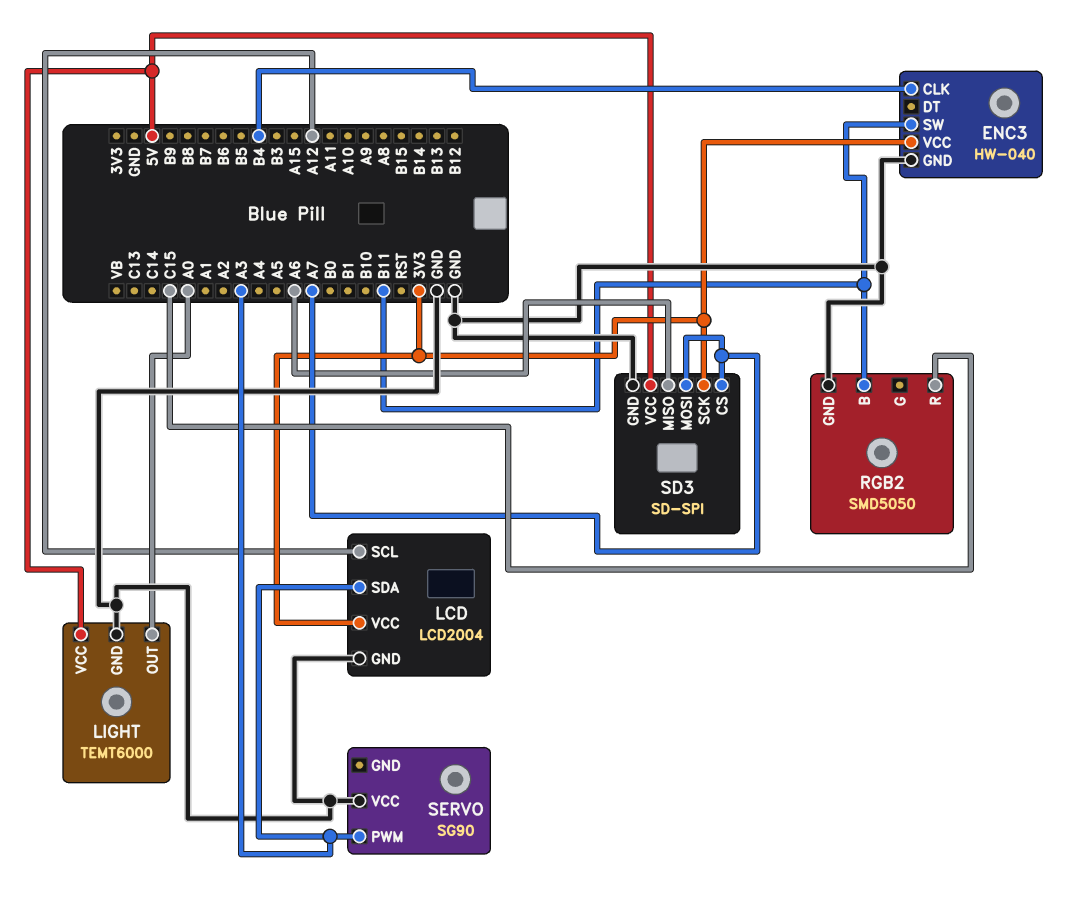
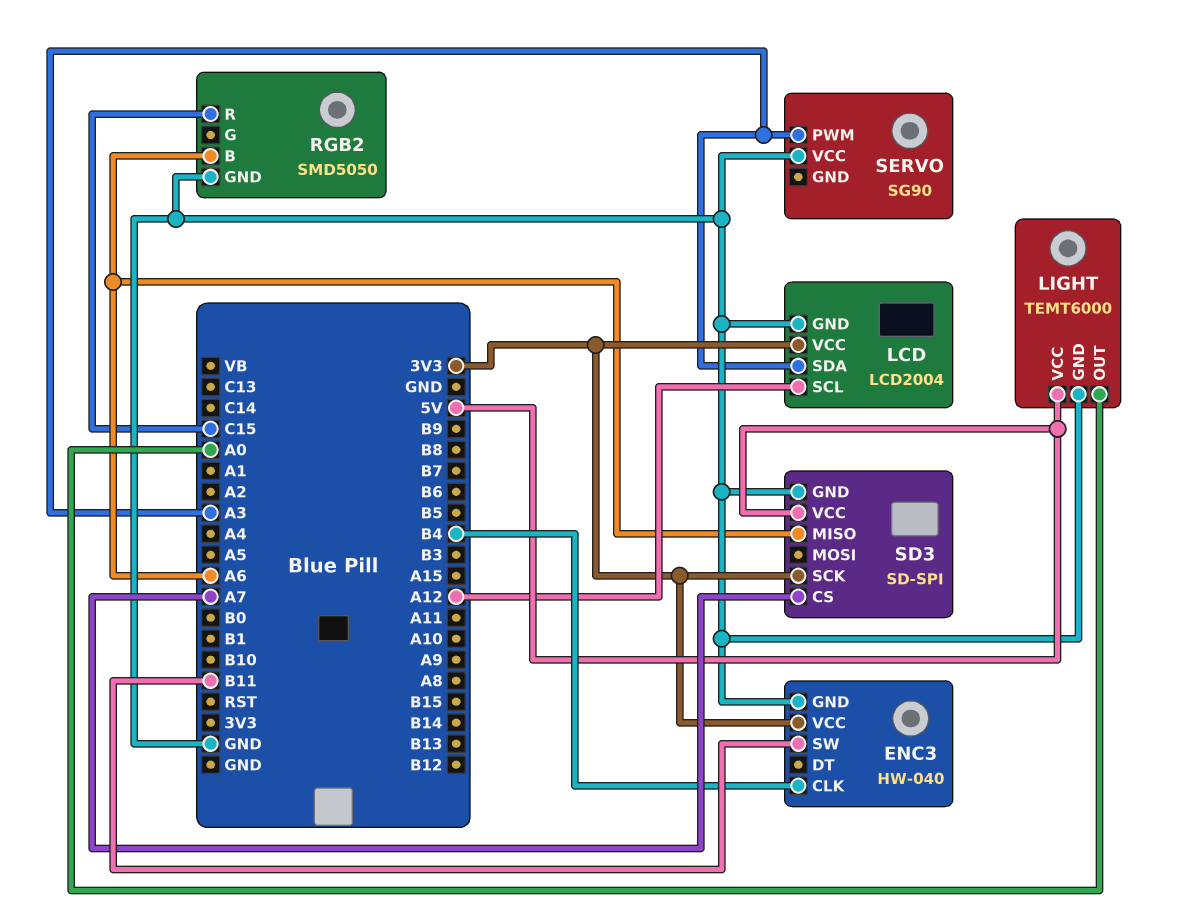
RGB2 pin B: B11 -> A6
SD3 pin MOSI: A7 -> none

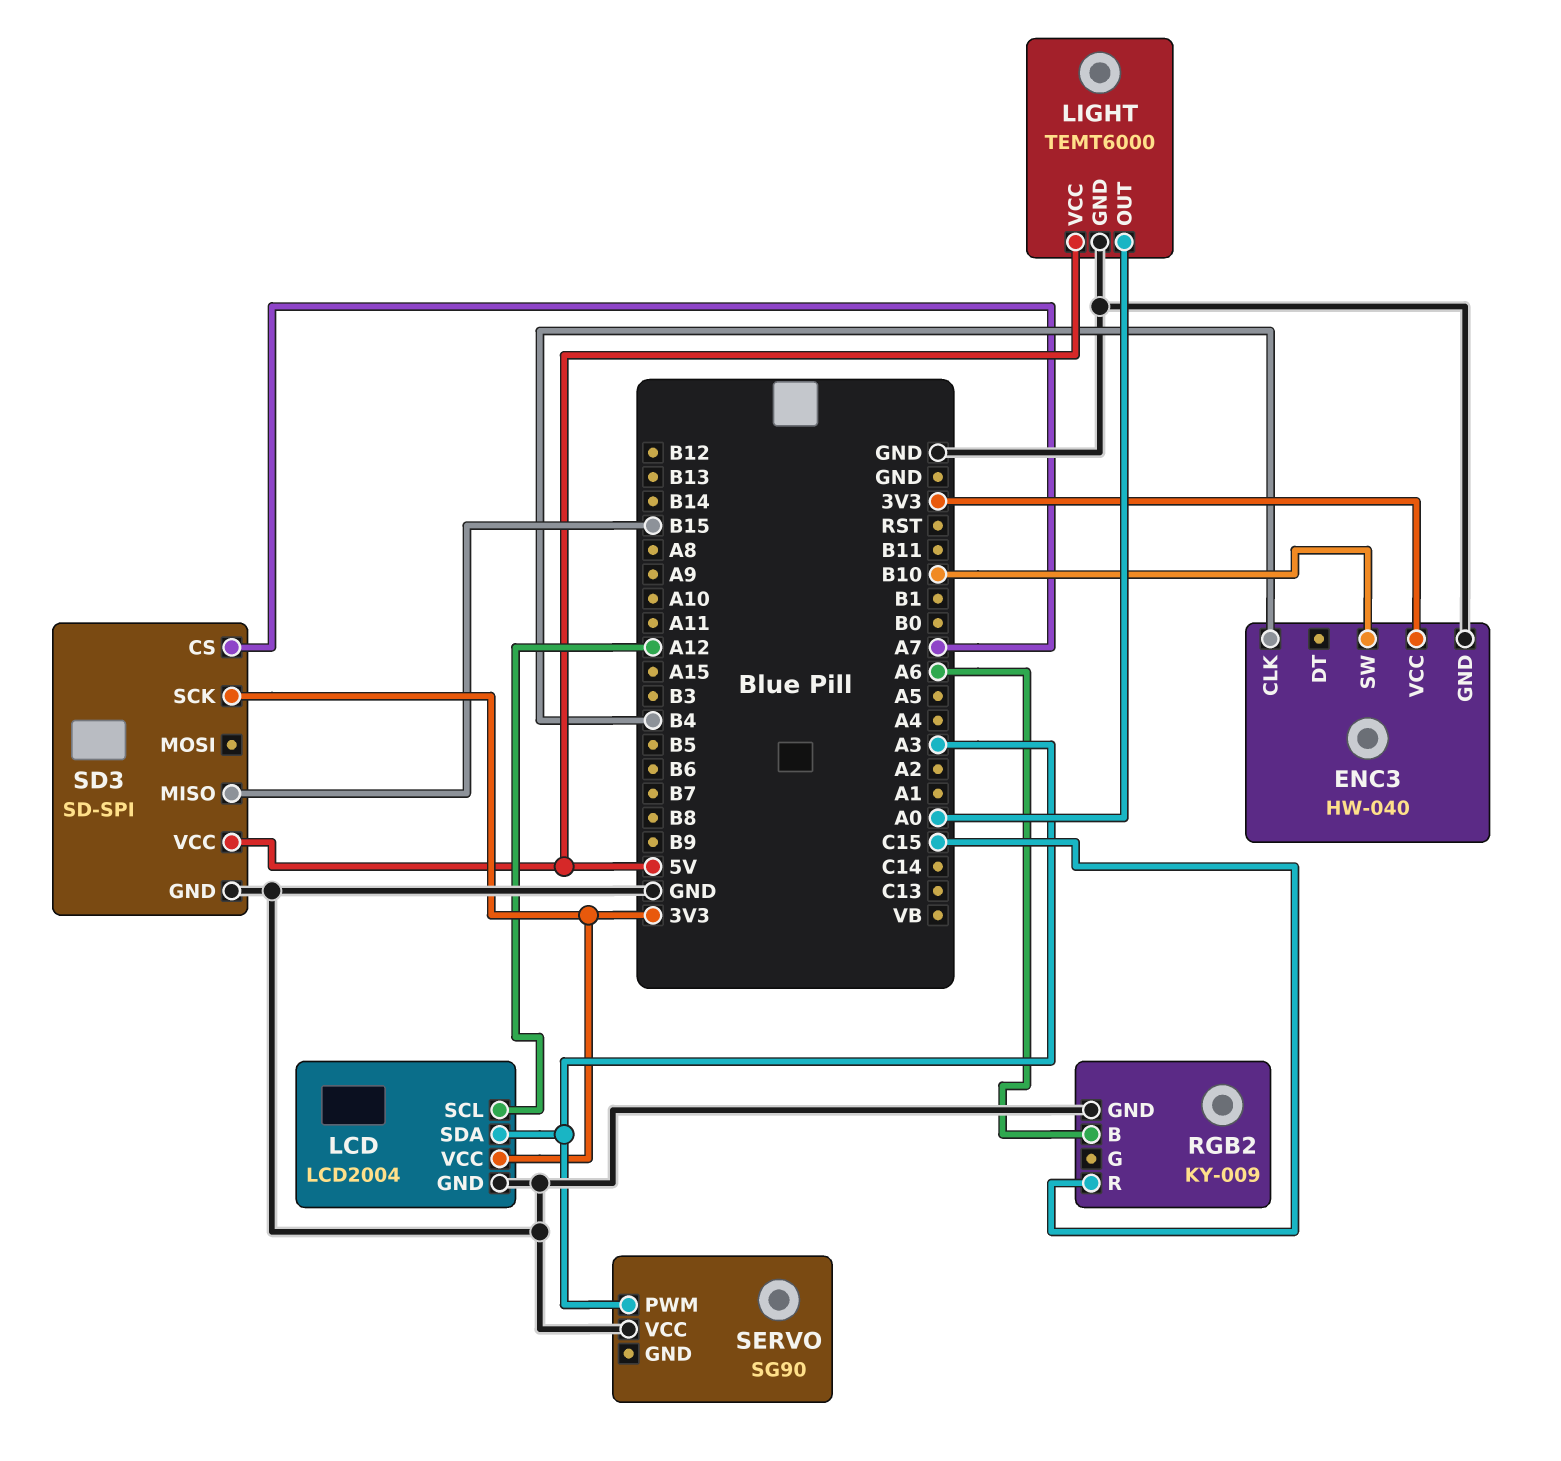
ENC3 pin SW: B11 -> B10
RGB2: SMD5050 -> KY-009
SD3 pin MISO: A6 -> B15

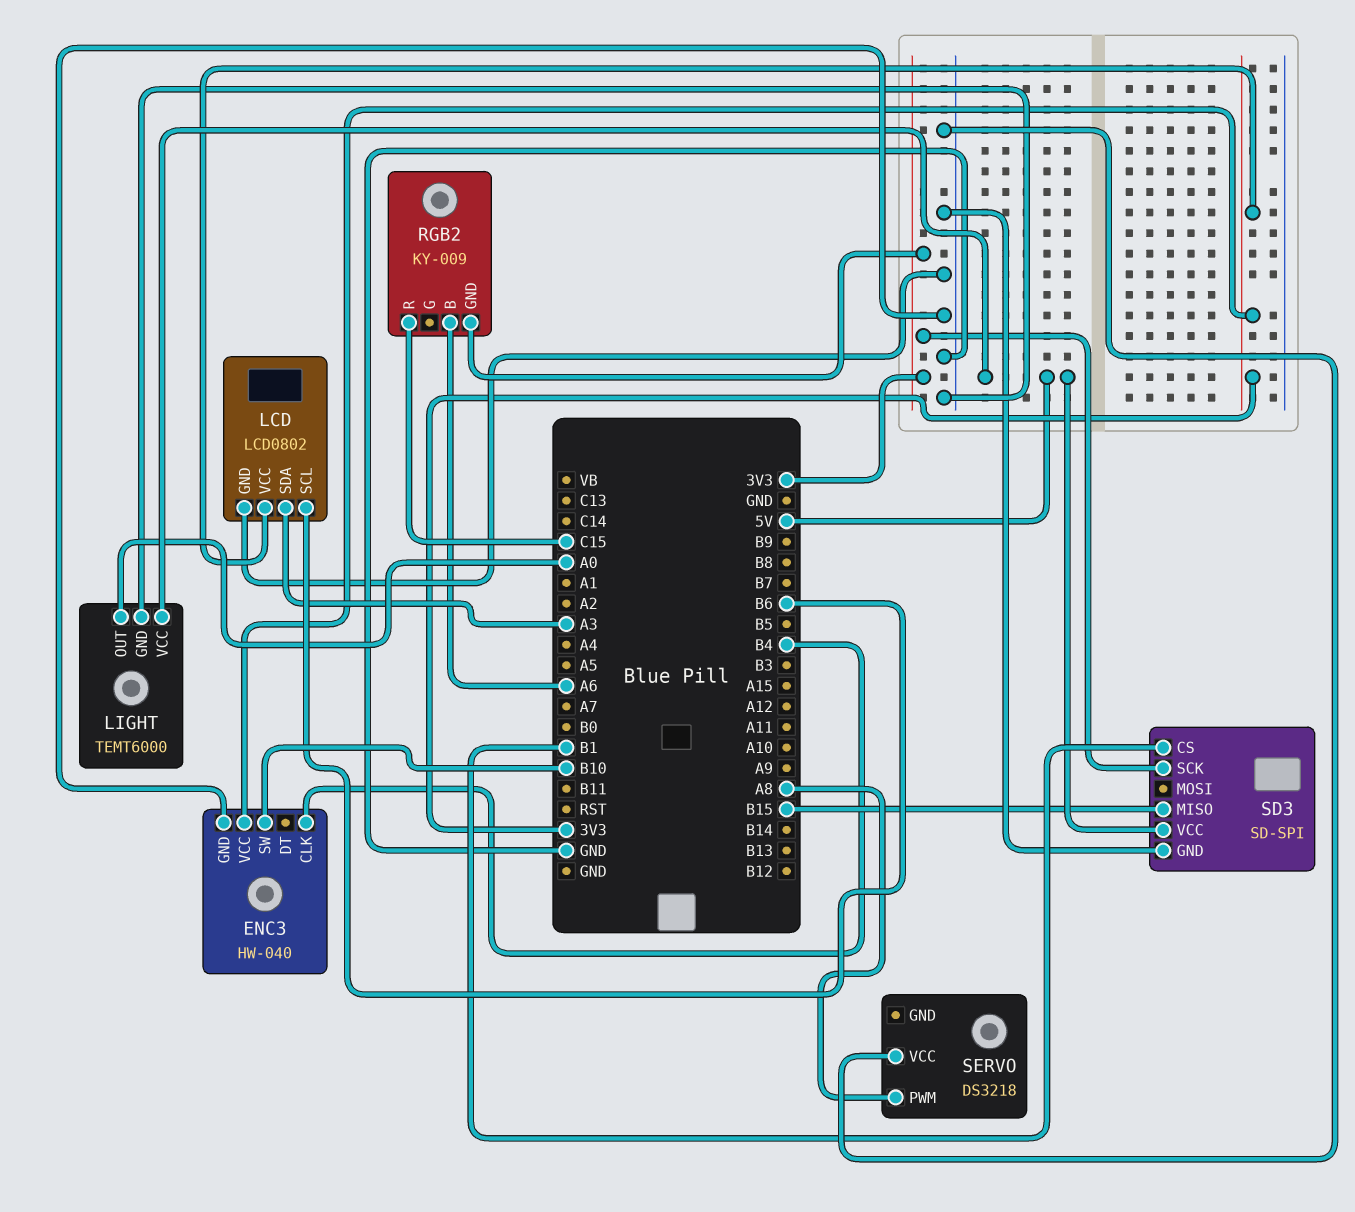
LCD: LCD2004 -> LCD0802
LCD pin SCL: A12 -> B6
RGB2 pin GND: GND -> 3V3
SD3 pin CS: A7 -> B1
SERVO: SG90 -> DS3218
SERVO pin PWM: A3 -> A8

